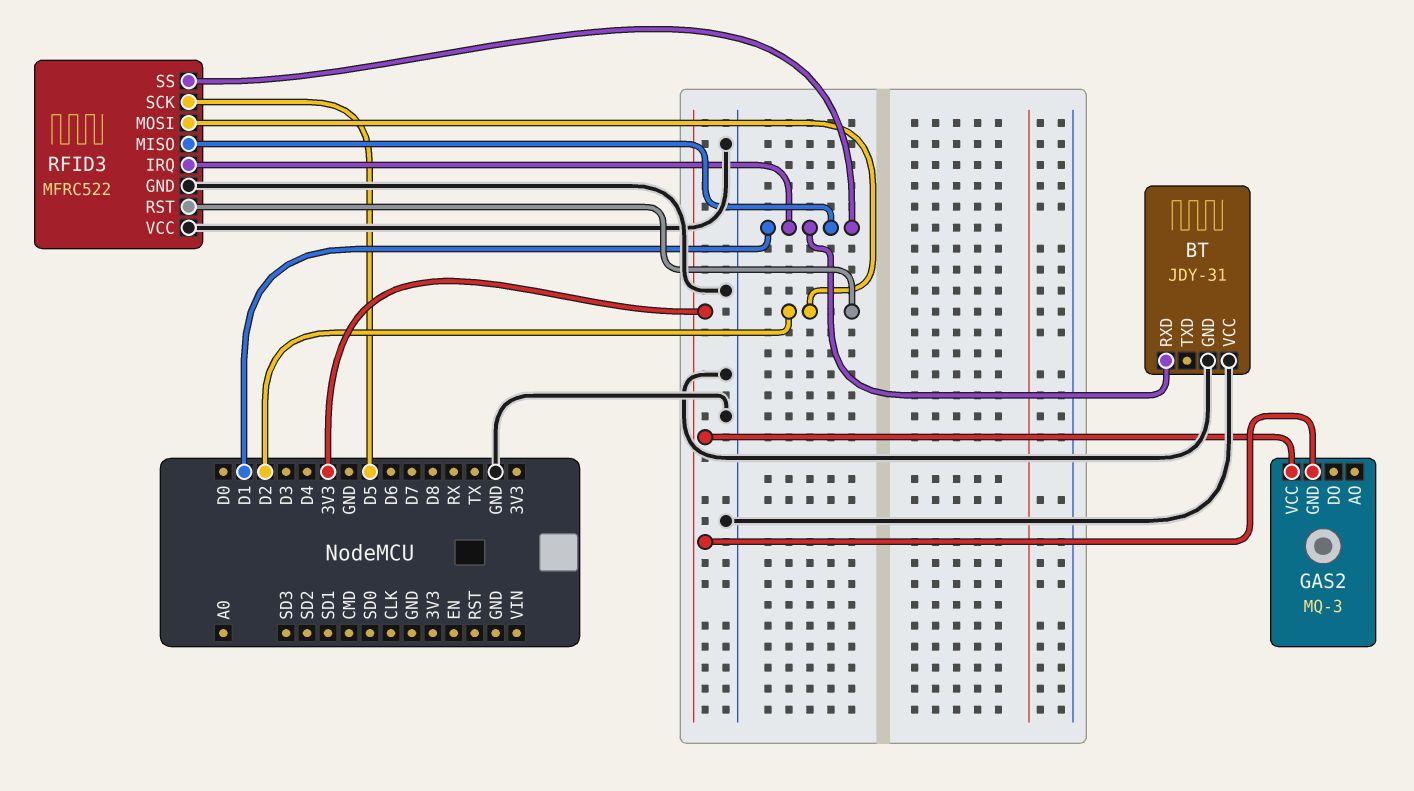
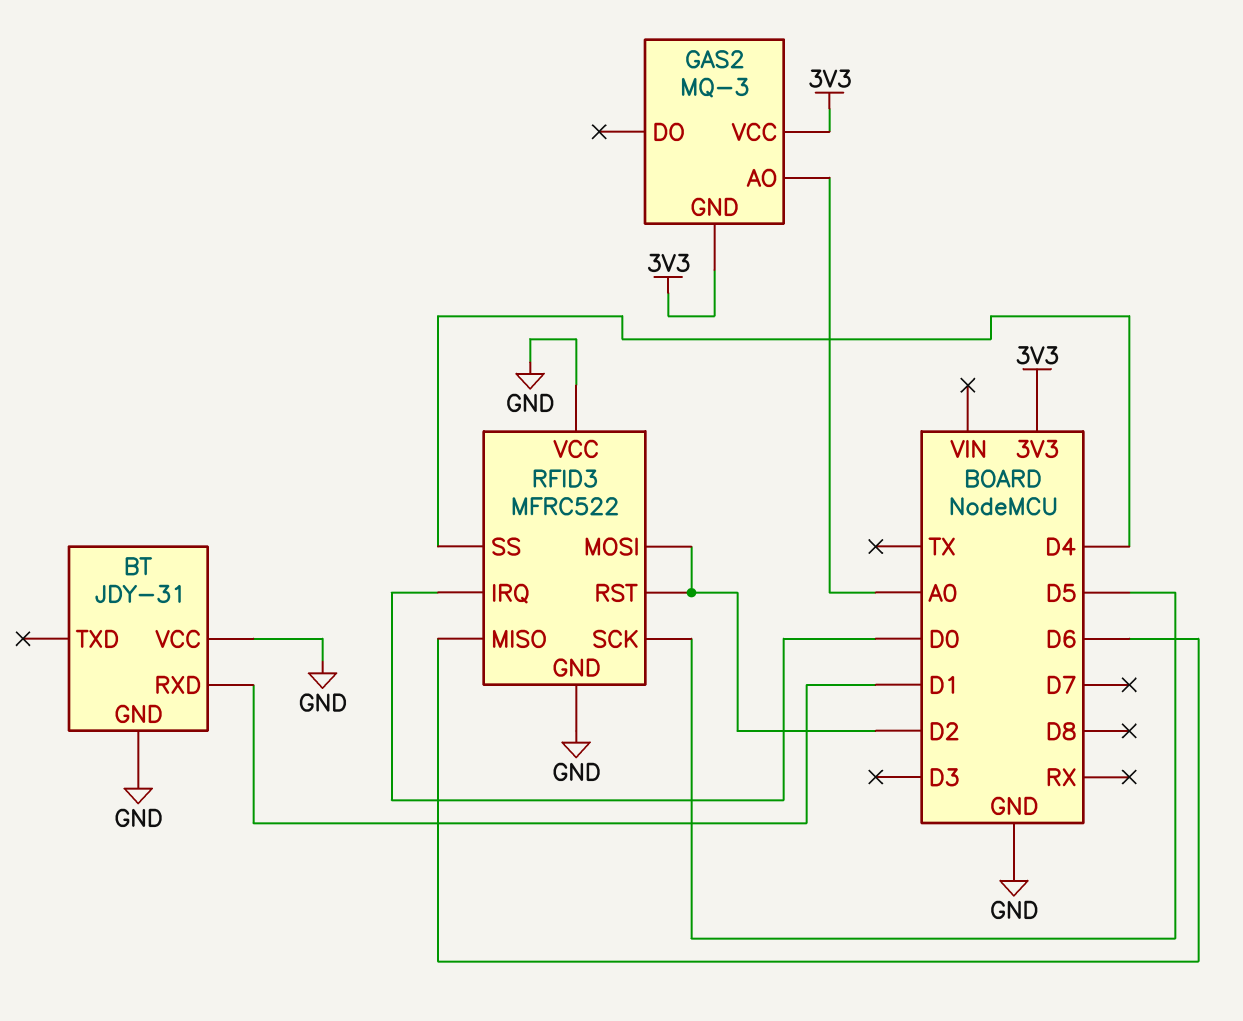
GAS2 pin AO: none -> A0
RFID3 pin IRQ: D1 -> D0
RFID3 pin MISO: D1 -> D6
RFID3 pin SS: D1 -> D4

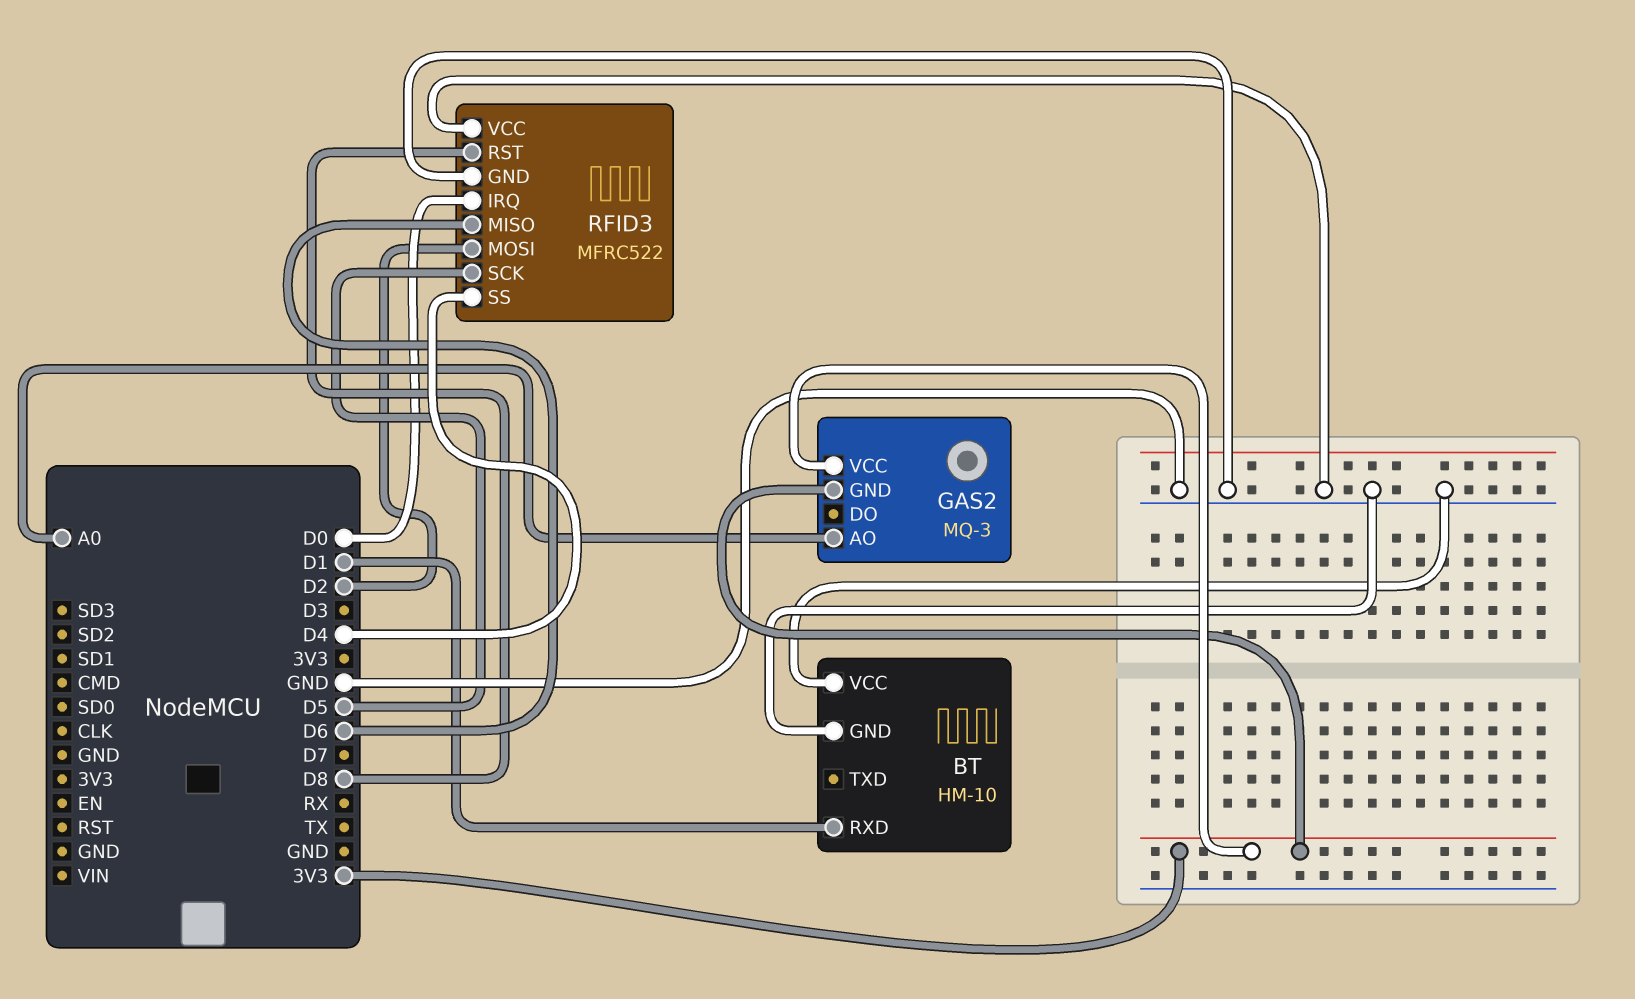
BT: JDY-31 -> HM-10
RFID3 pin RST: D2 -> D8

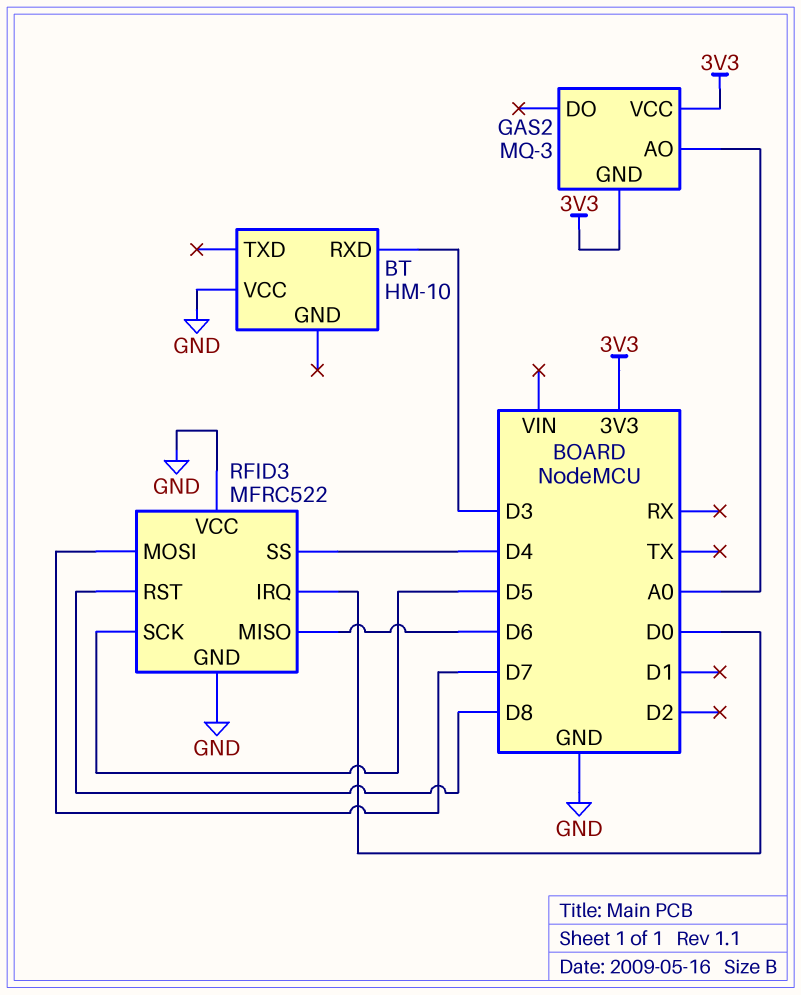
BT pin GND: GND -> none
BT pin RXD: D1 -> D3
RFID3 pin MOSI: D2 -> D7

